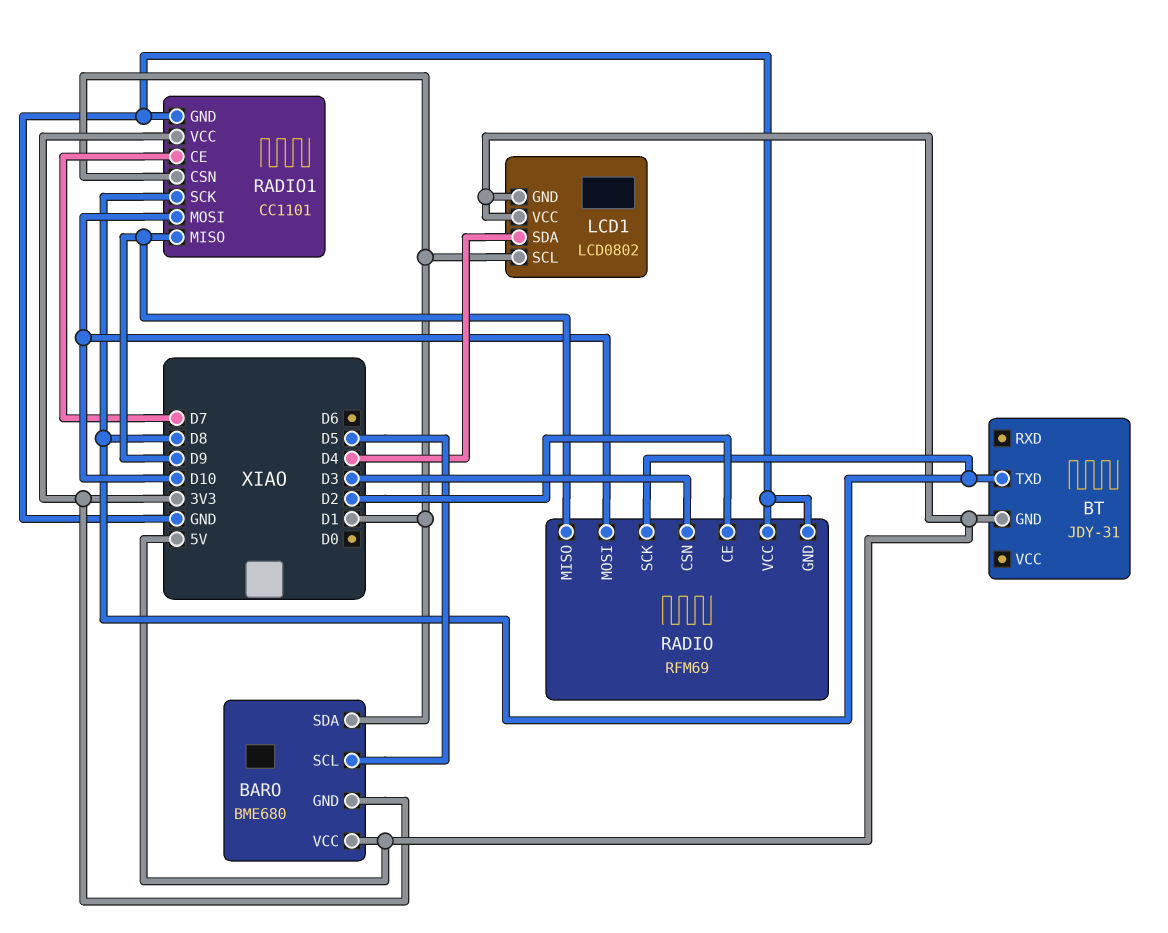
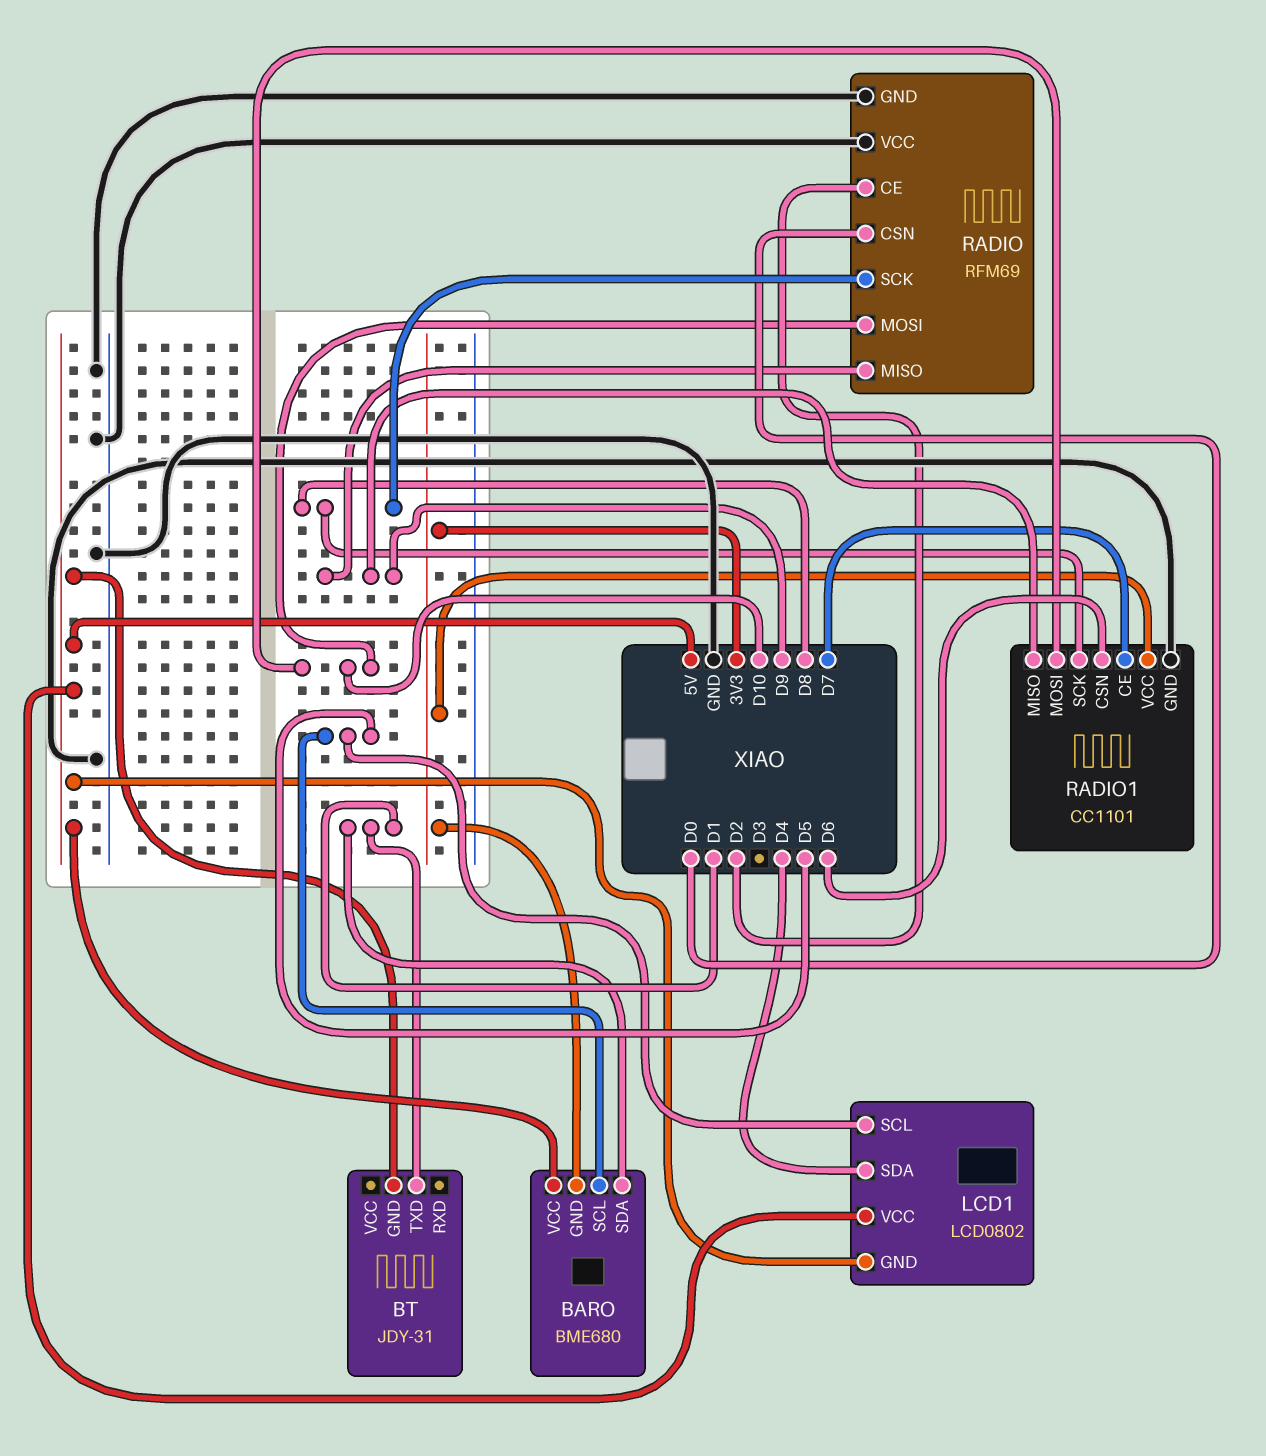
BT pin TXD: D8 -> D1
LCD1 pin SCL: D1 -> D5
RADIO pin CSN: D3 -> D0
RADIO1 pin CSN: D1 -> D6

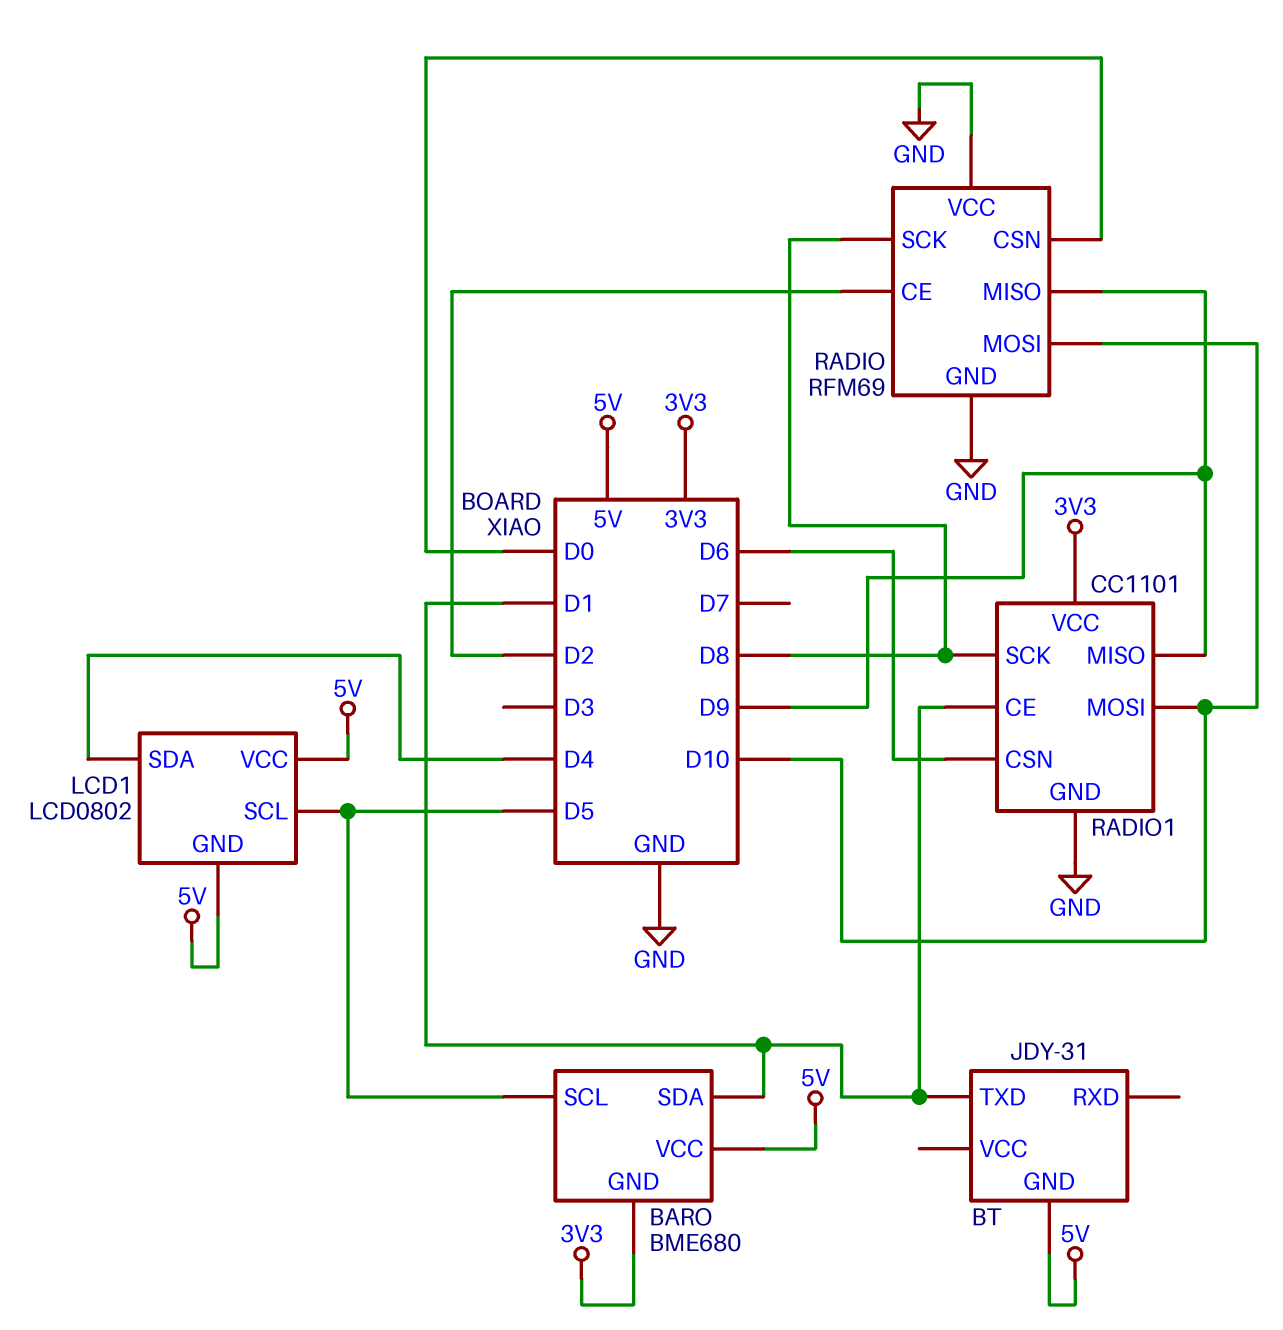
RADIO1 pin CE: D7 -> D1

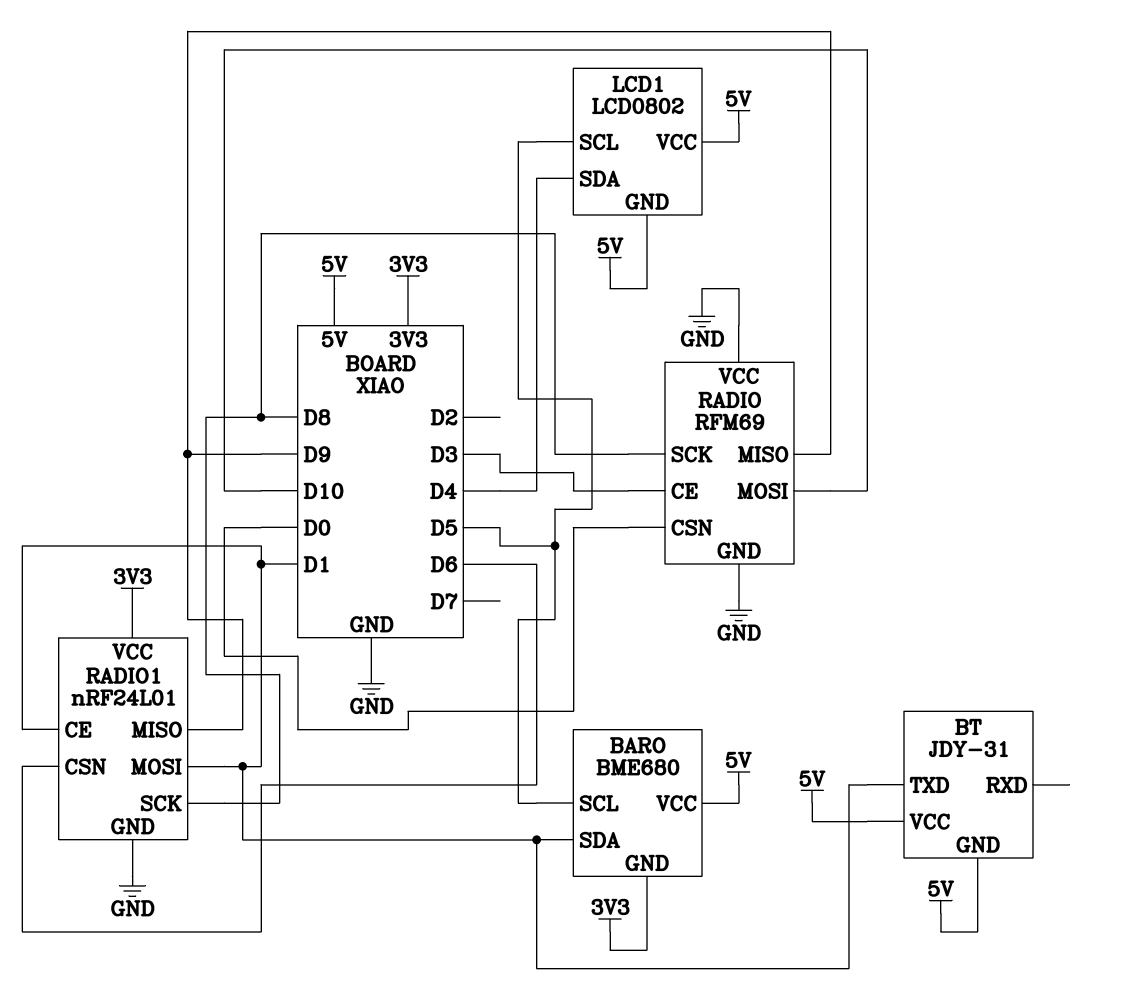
BT pin VCC: none -> 5V
RADIO pin CE: D2 -> D3
RADIO1: CC1101 -> nRF24L01
RADIO1 pin MOSI: D10 -> D1

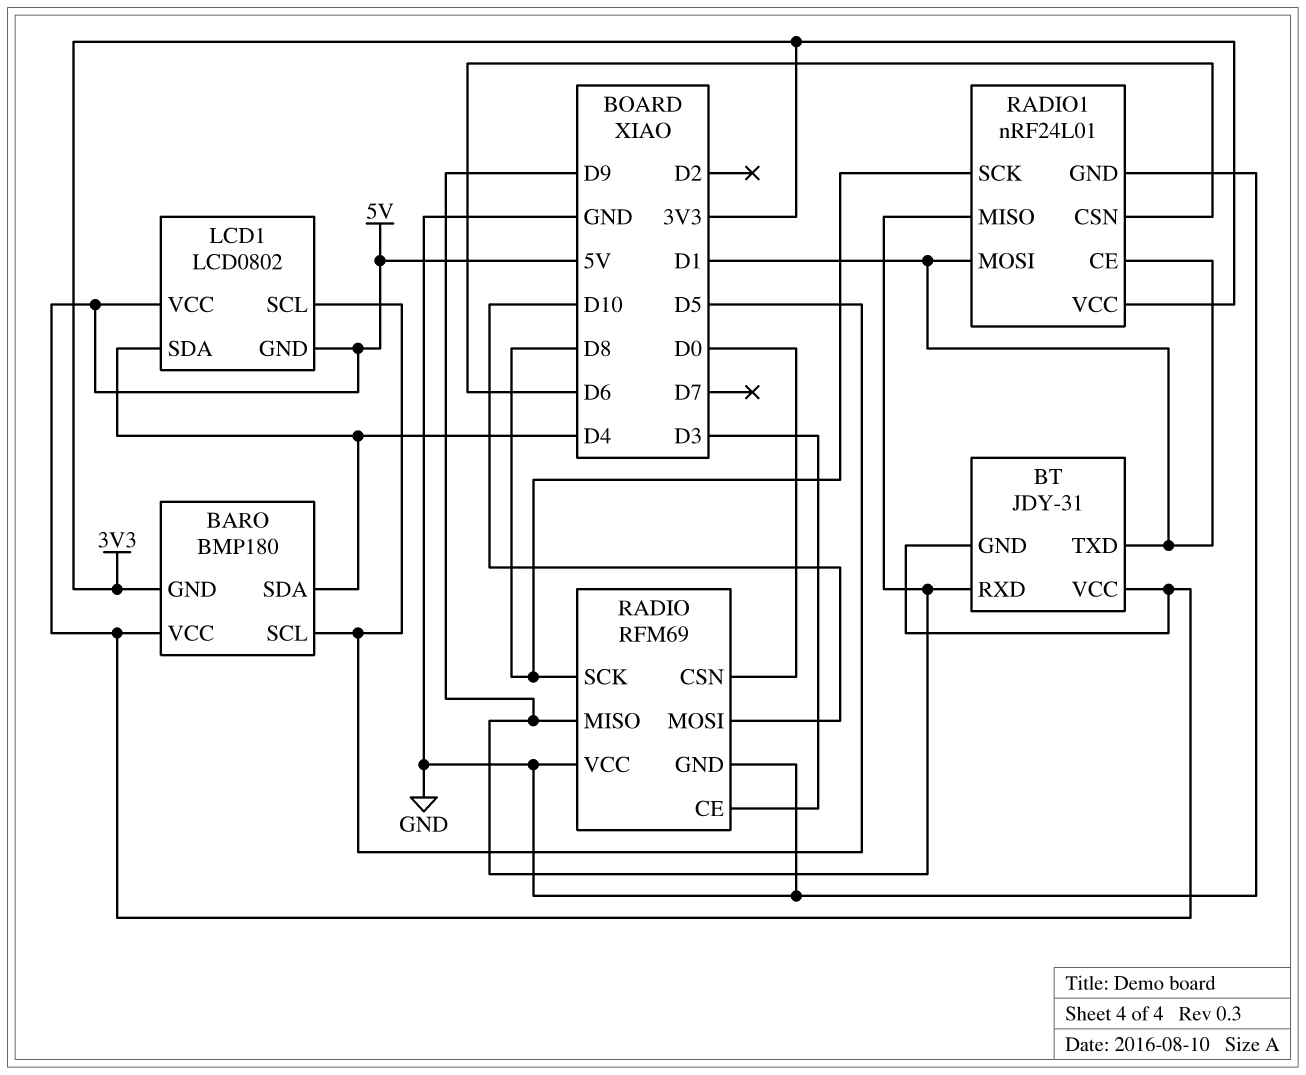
BARO: BME680 -> BMP180
BARO pin SDA: D1 -> D4
BT pin RXD: none -> D9

